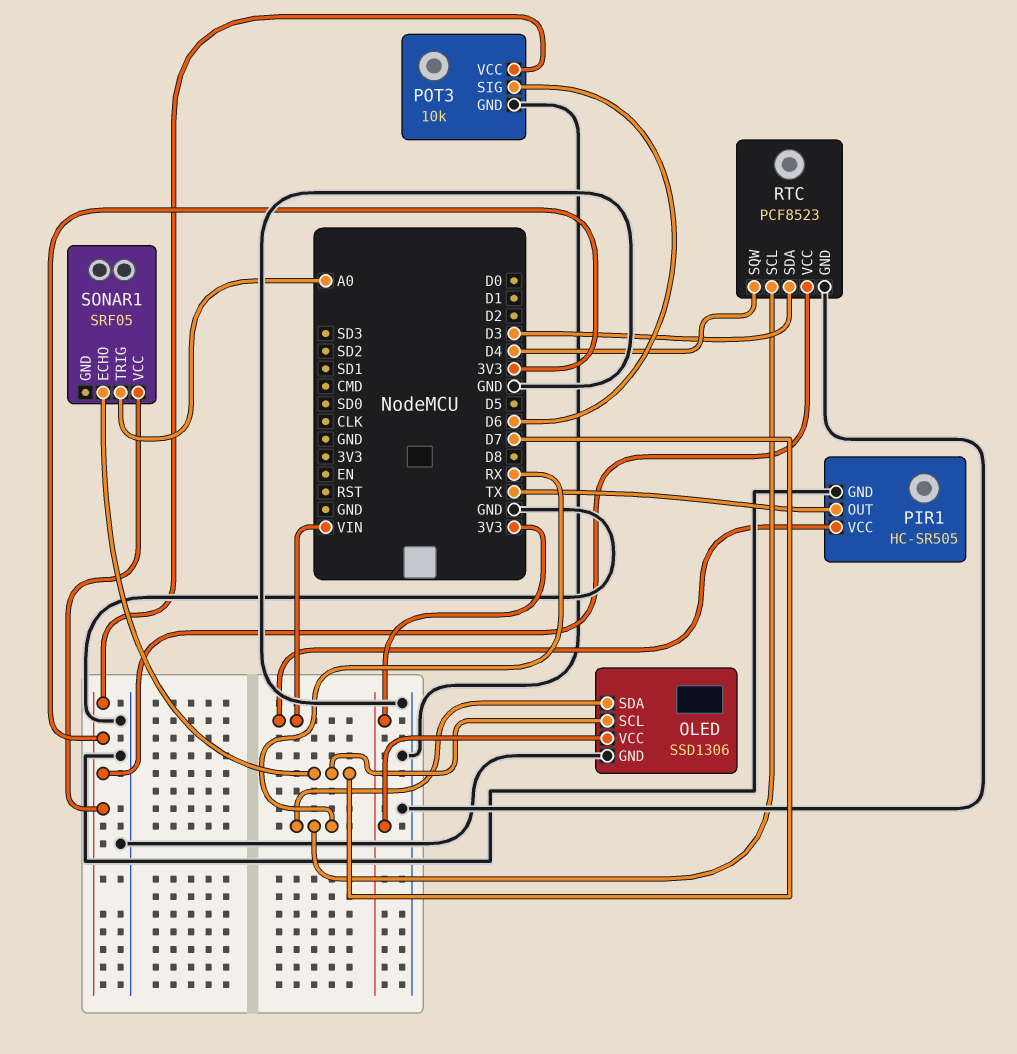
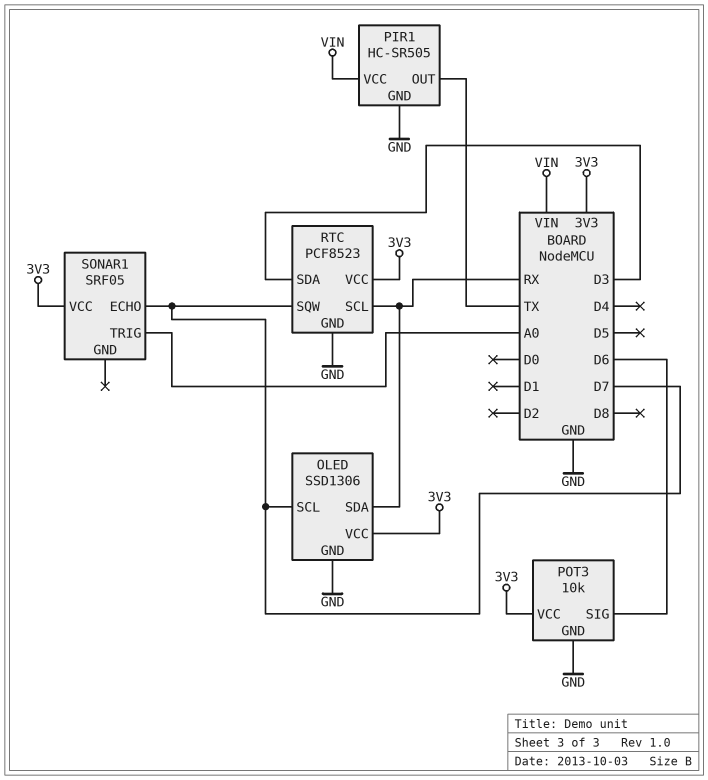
RTC pin SQW: D4 -> D7

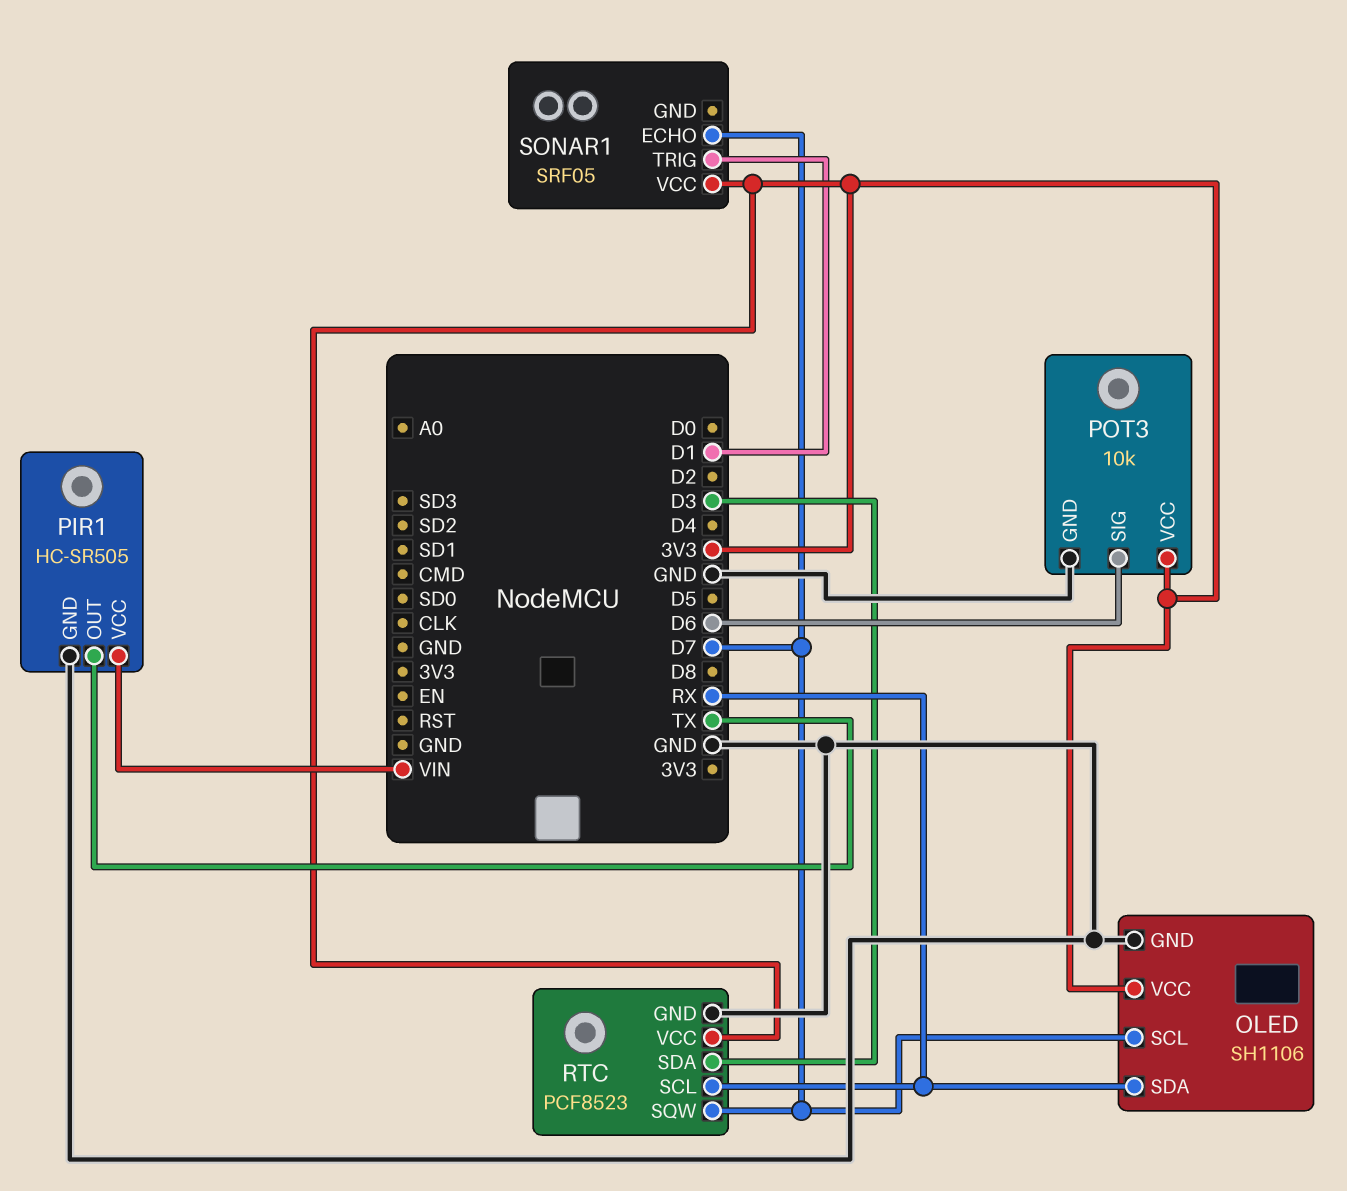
OLED: SSD1306 -> SH1106
SONAR1 pin TRIG: A0 -> D1

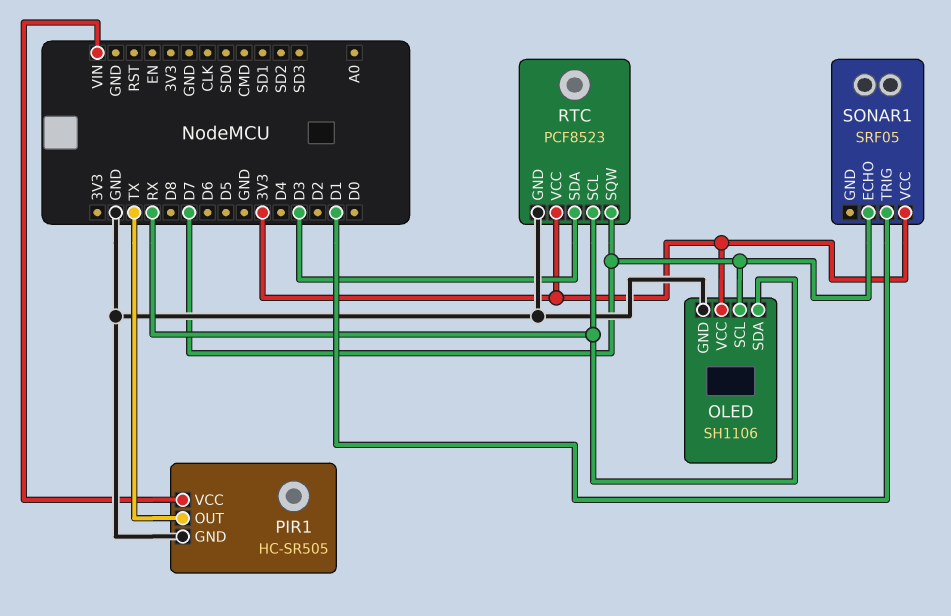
POT3: 10k -> none
POT3 pin GND: GND -> none
POT3 pin SIG: D6 -> none
POT3 pin VCC: 3V3 -> none

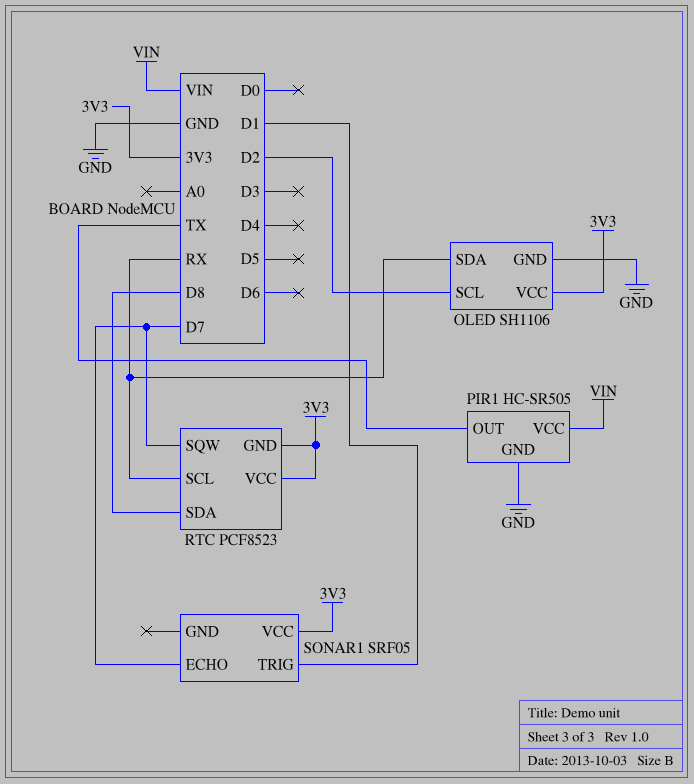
OLED pin SCL: D7 -> D2
RTC pin GND: GND -> 3V3
RTC pin SDA: D3 -> D8

